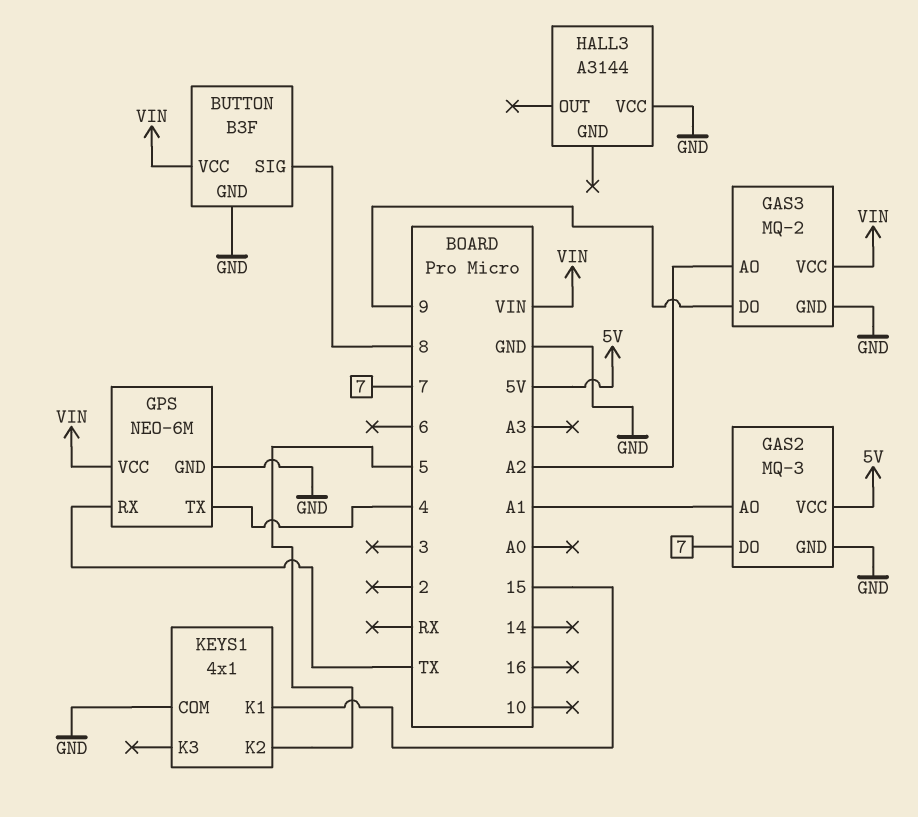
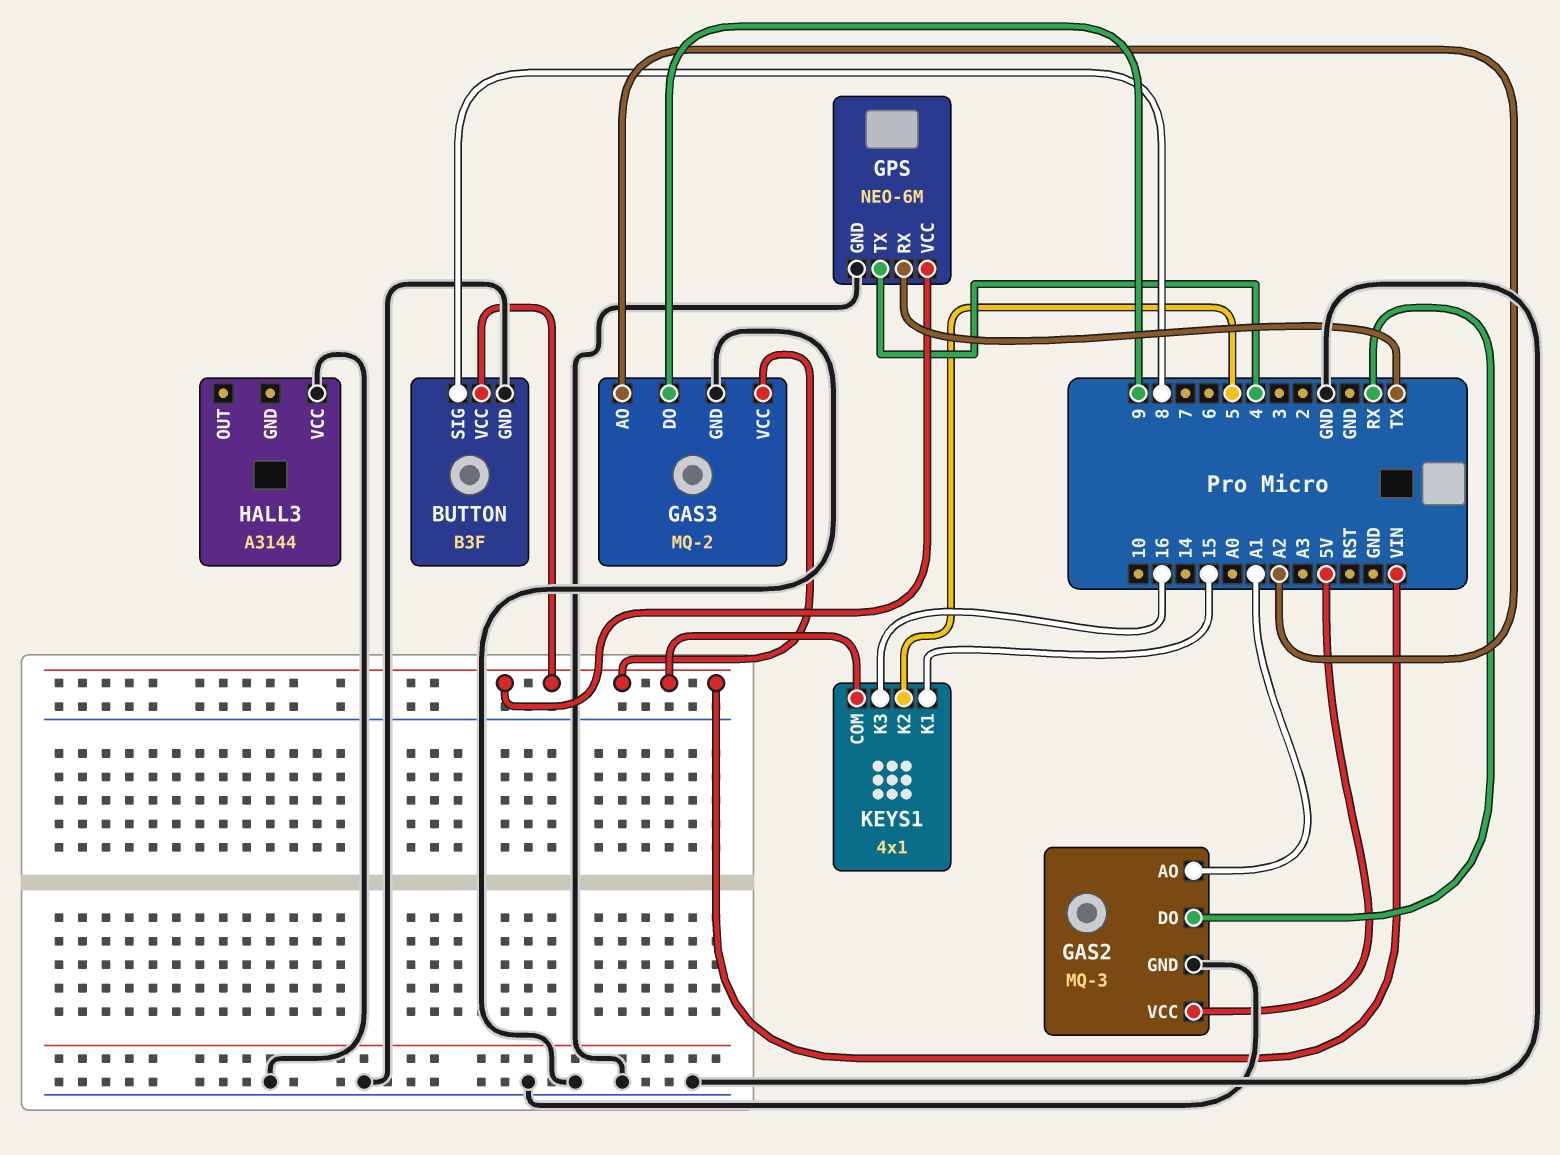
GAS2 pin DO: 7 -> RX
KEYS1 pin COM: GND -> VIN
KEYS1 pin K3: none -> 16

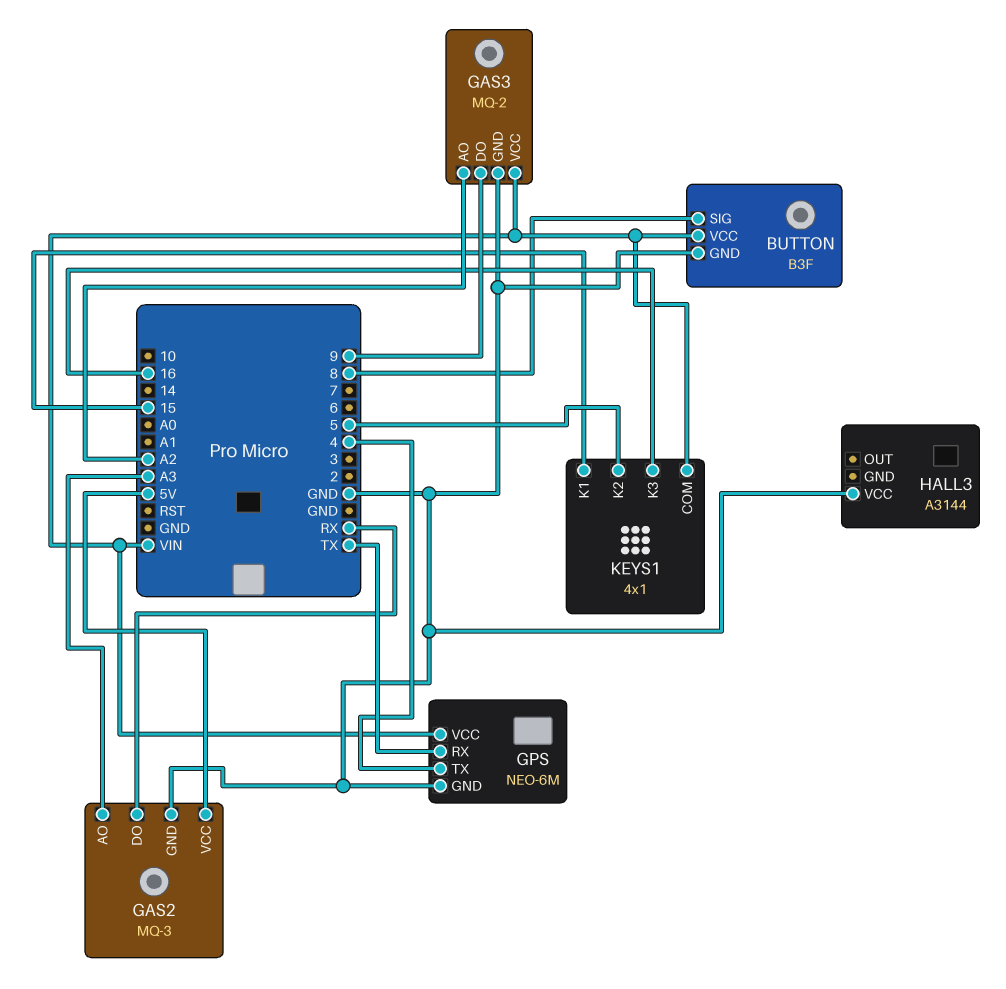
GAS2 pin AO: A1 -> A3

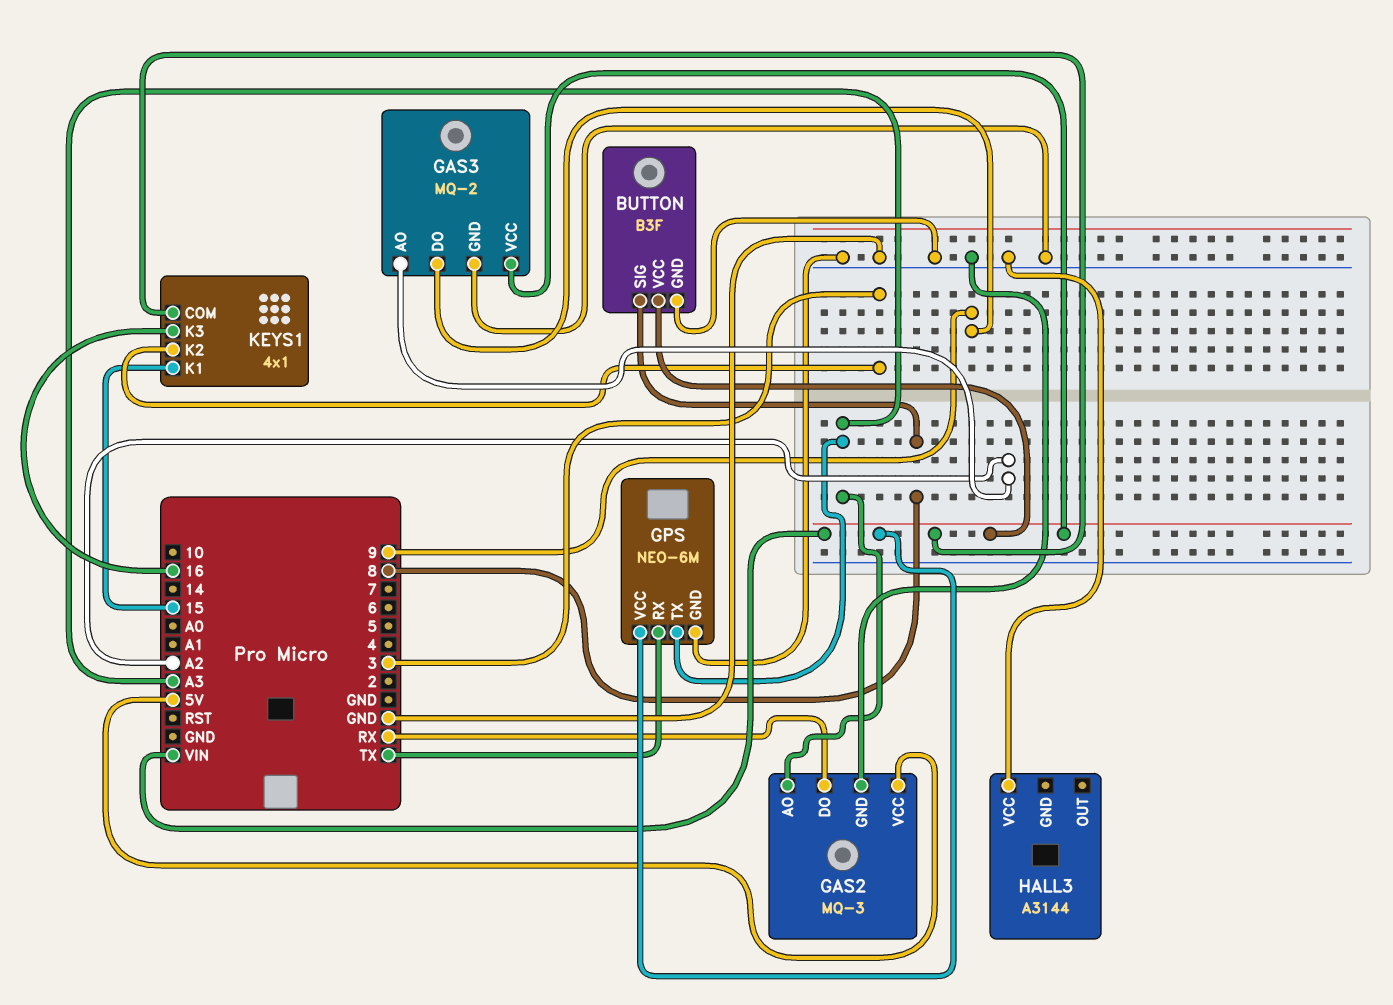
GPS pin TX: 4 -> A3
KEYS1 pin K2: 5 -> 3

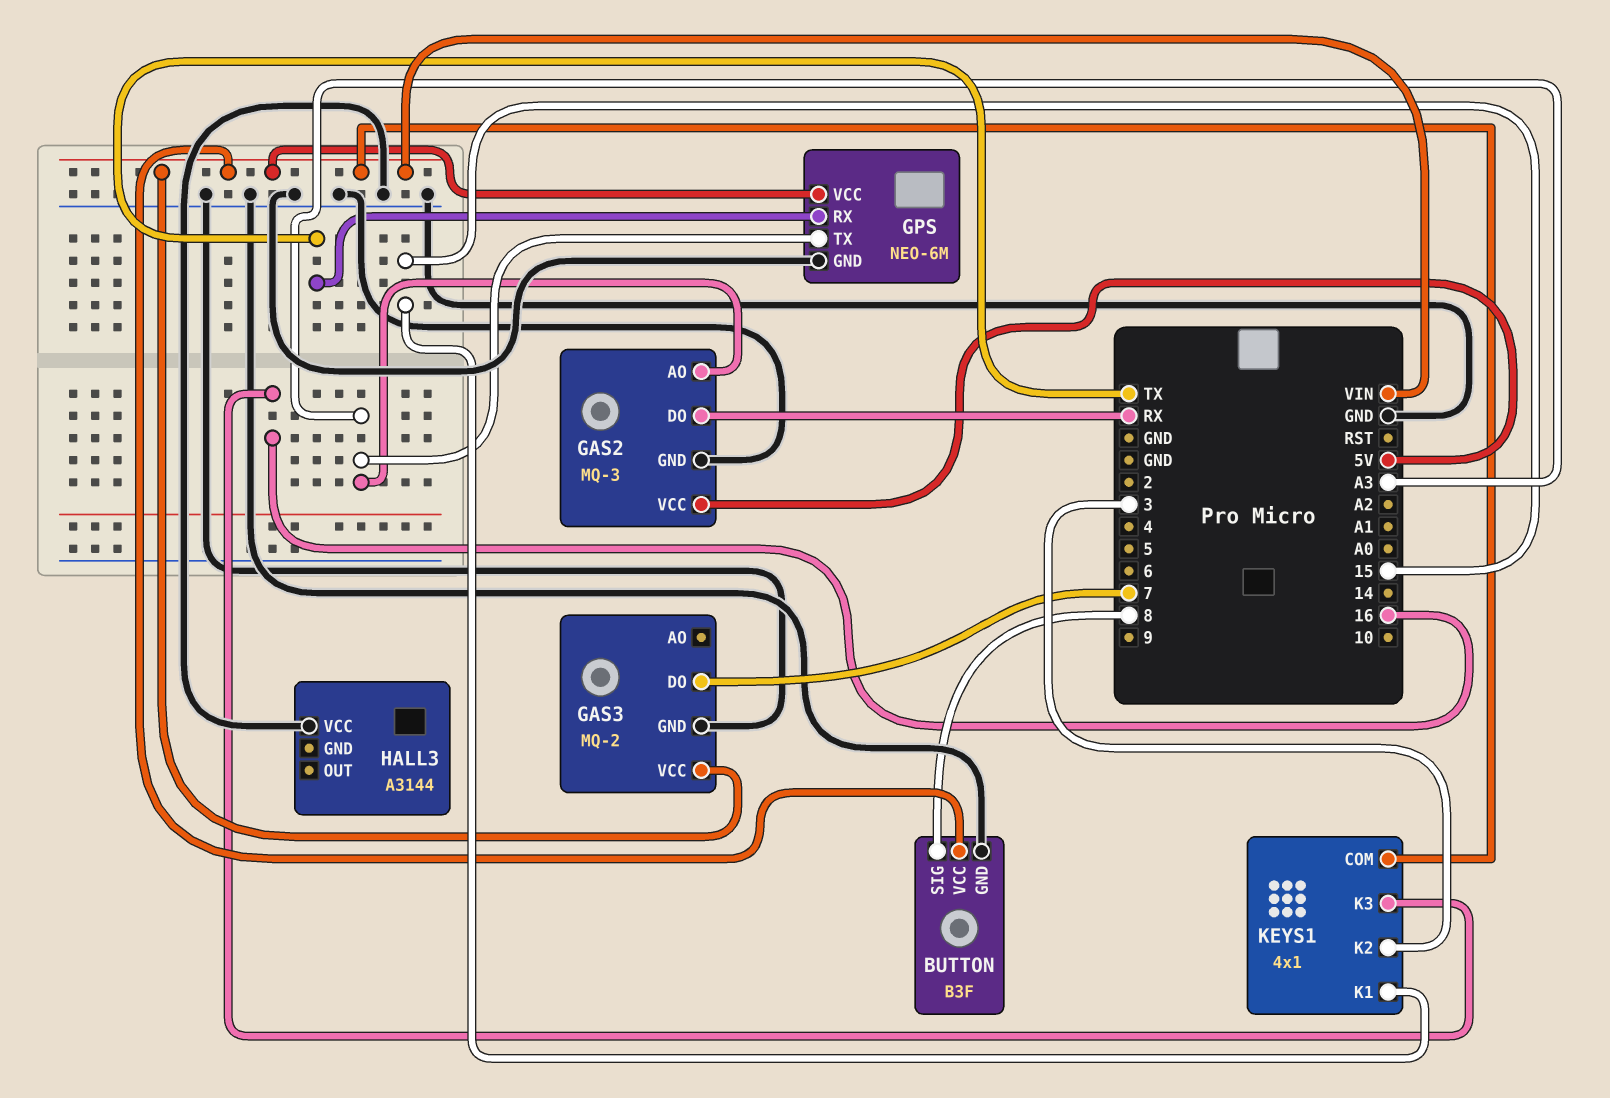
GAS3 pin AO: A2 -> none
GAS3 pin DO: 9 -> 7

